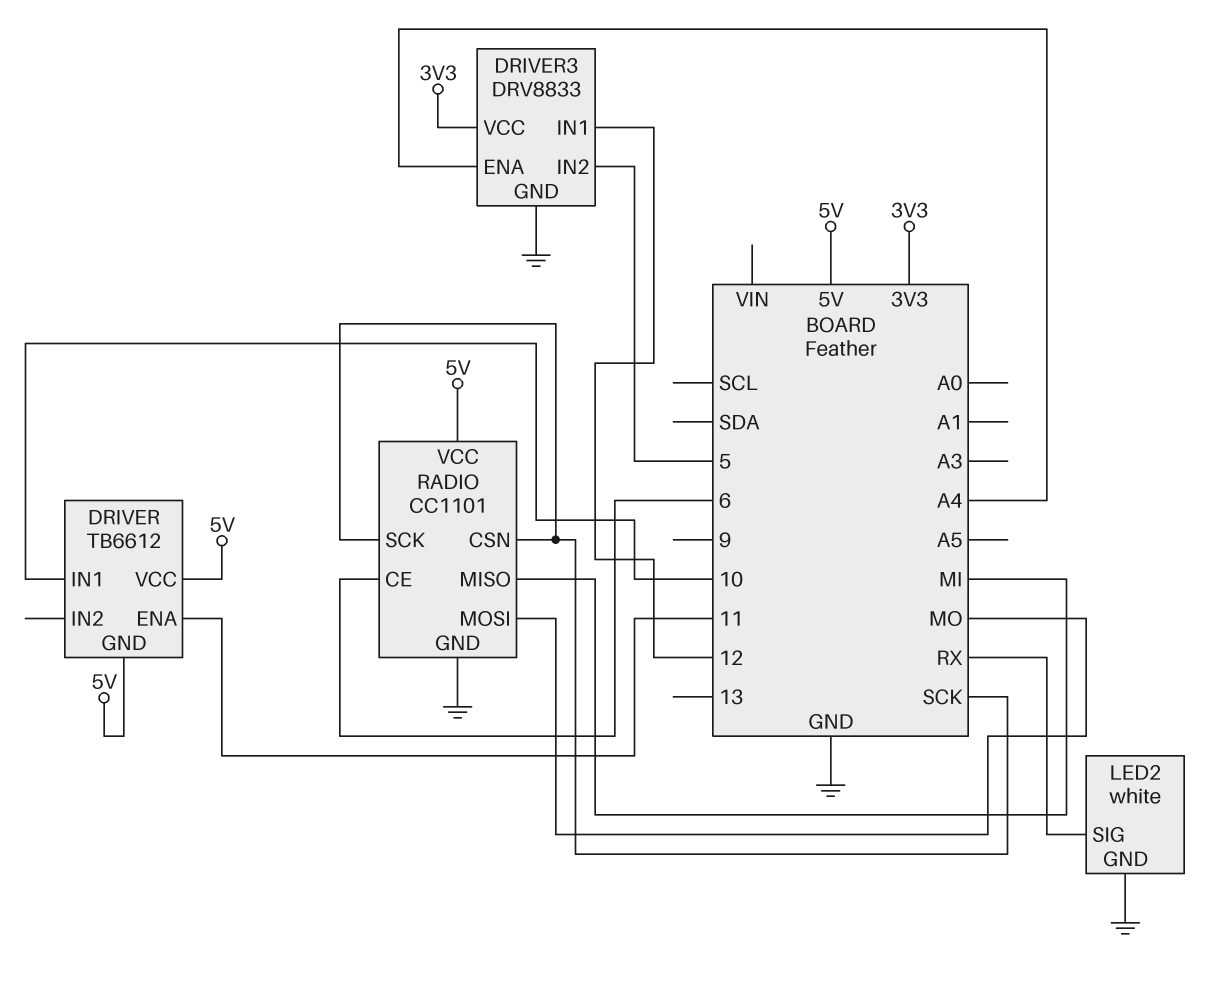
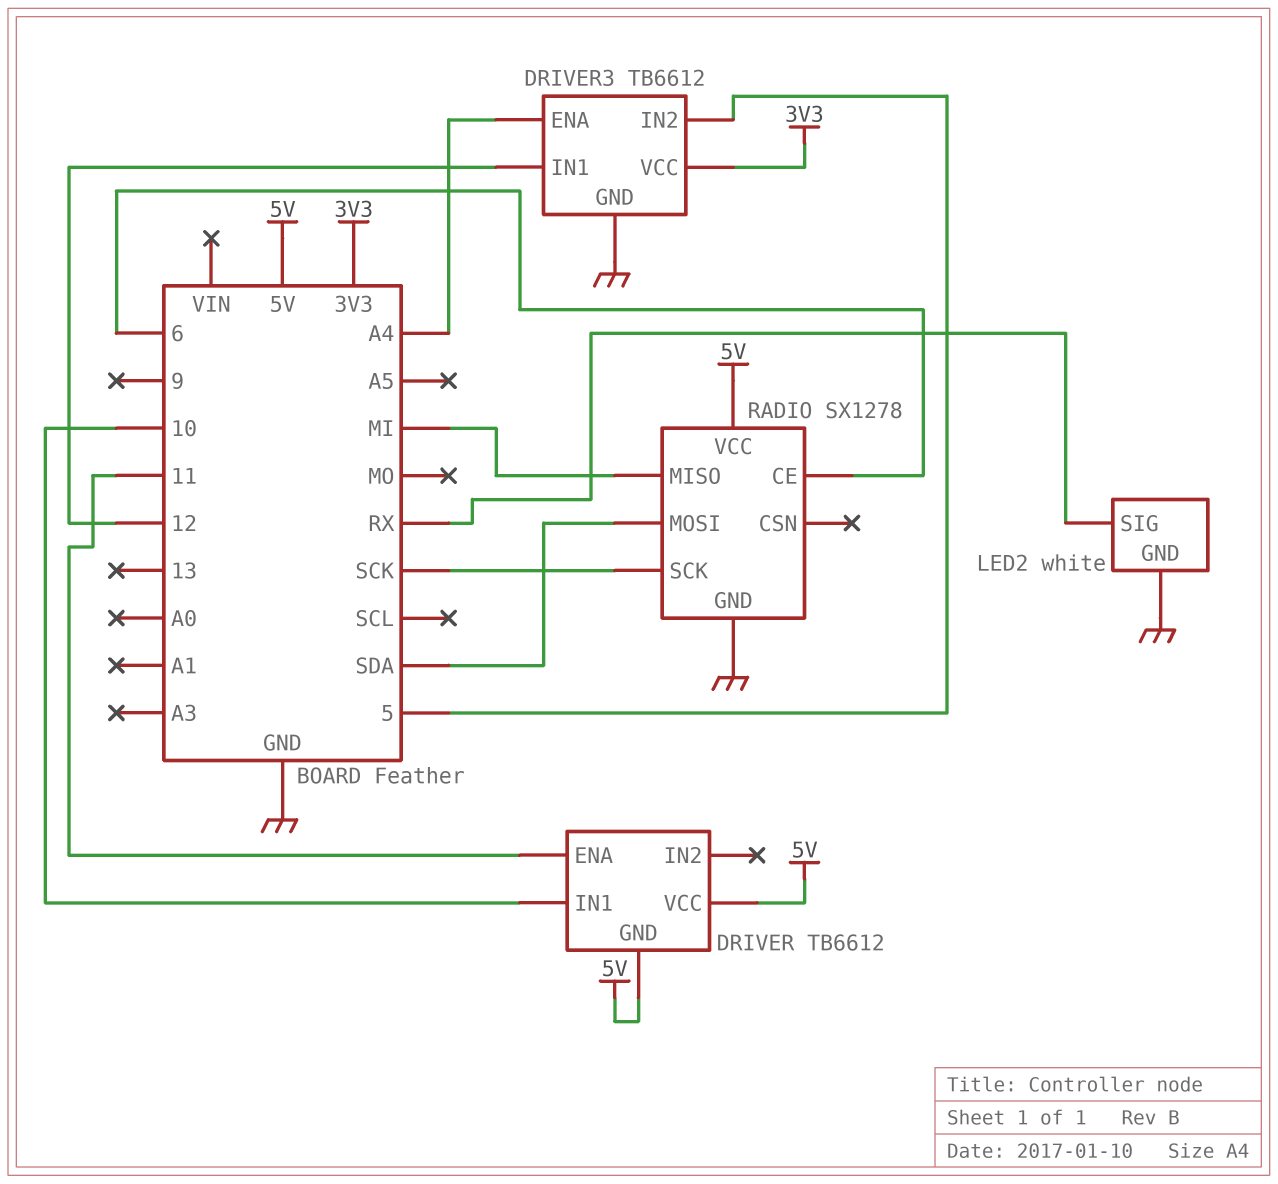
DRIVER3: DRV8833 -> TB6612
RADIO: CC1101 -> SX1278
RADIO pin CSN: SCK -> none
RADIO pin MOSI: MO -> SDA

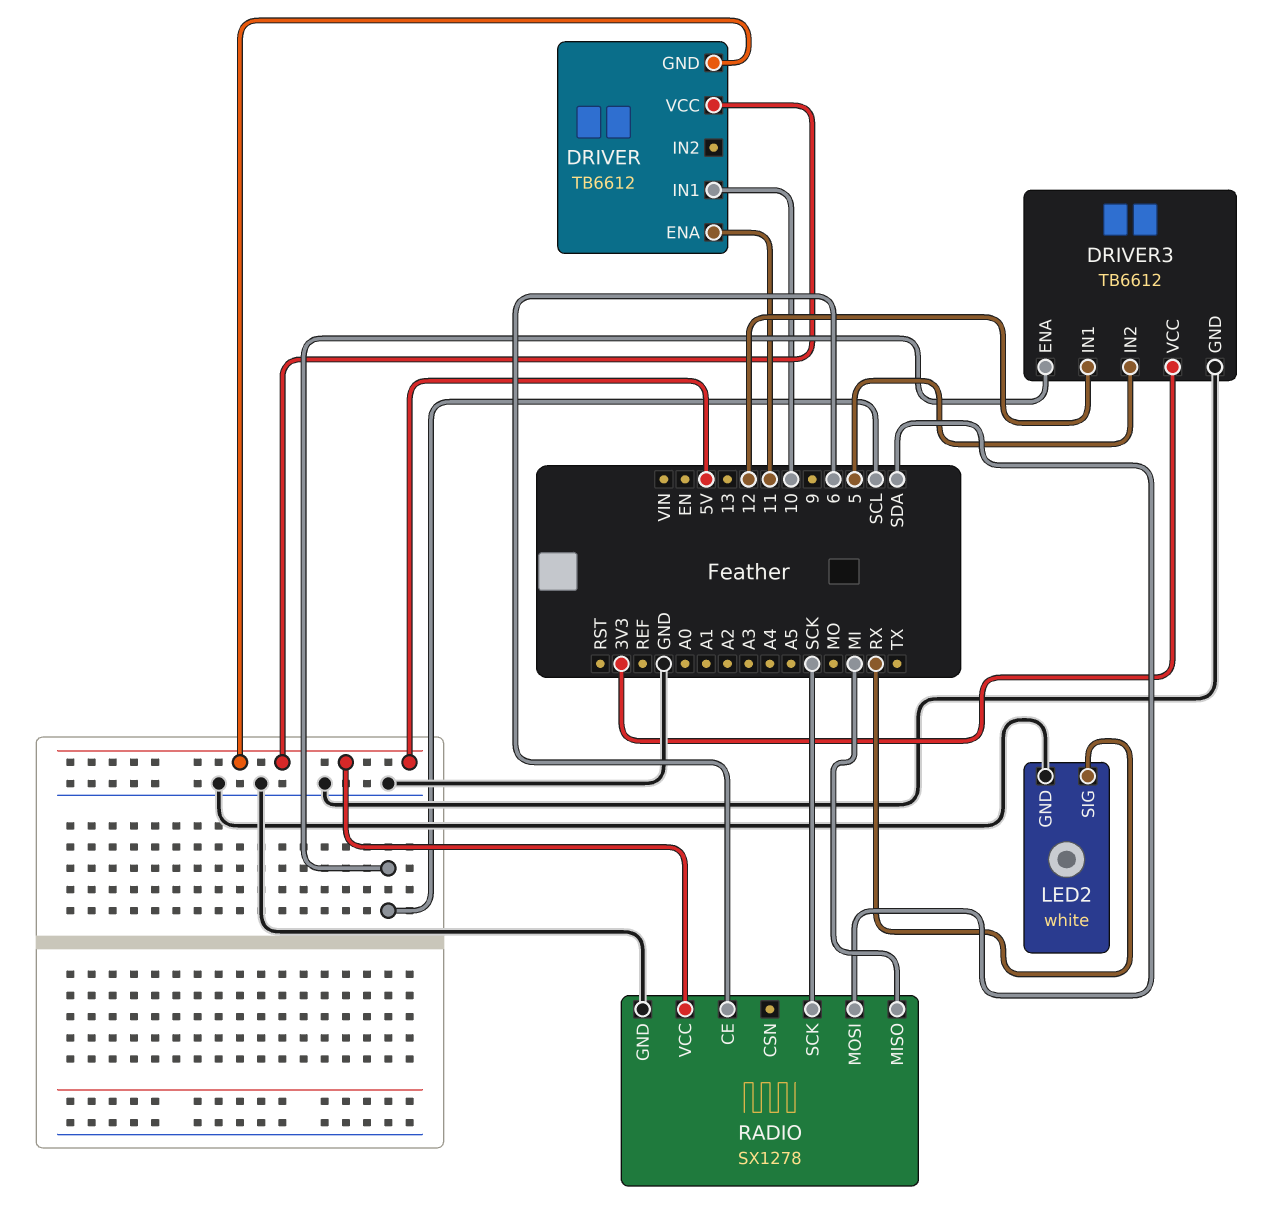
DRIVER3 pin ENA: A4 -> SCL

